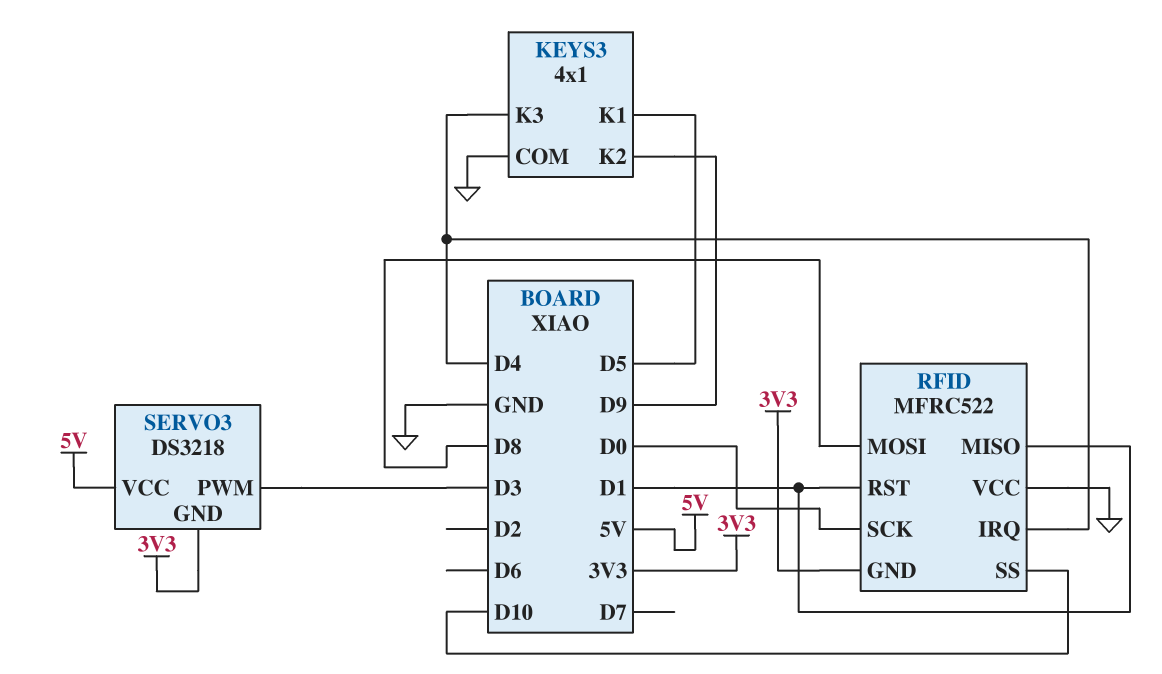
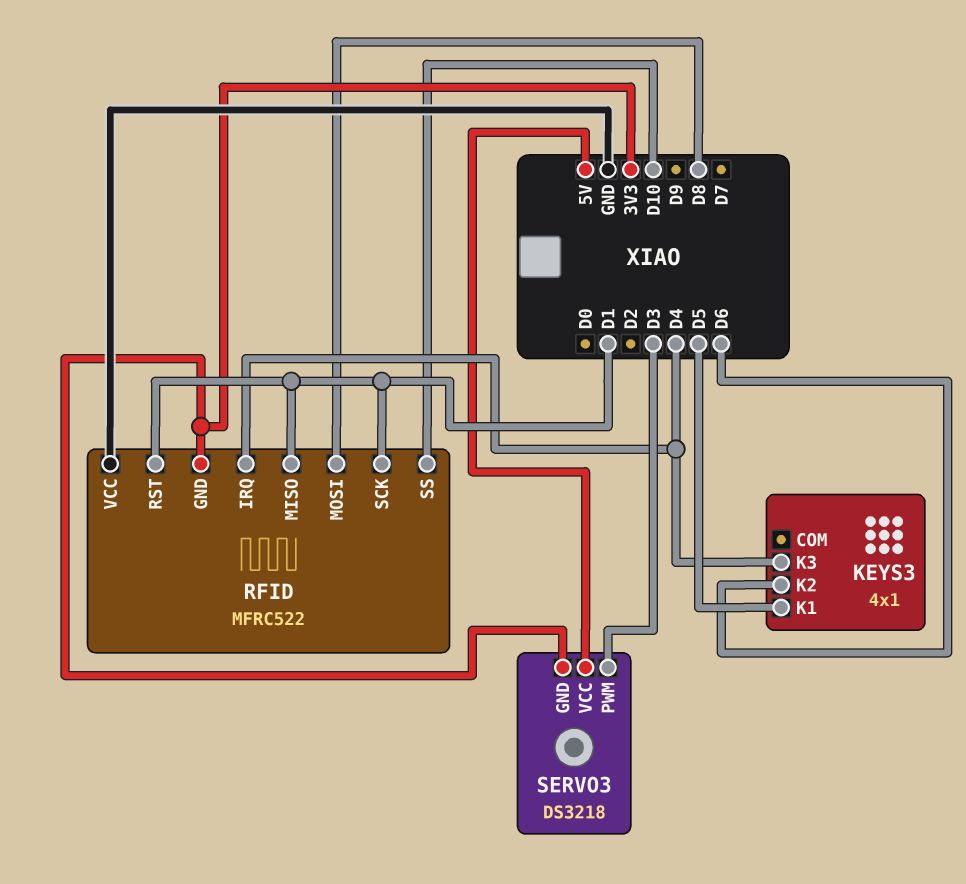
KEYS3 pin COM: GND -> none
KEYS3 pin K2: D9 -> D6
RFID pin SCK: D0 -> D1

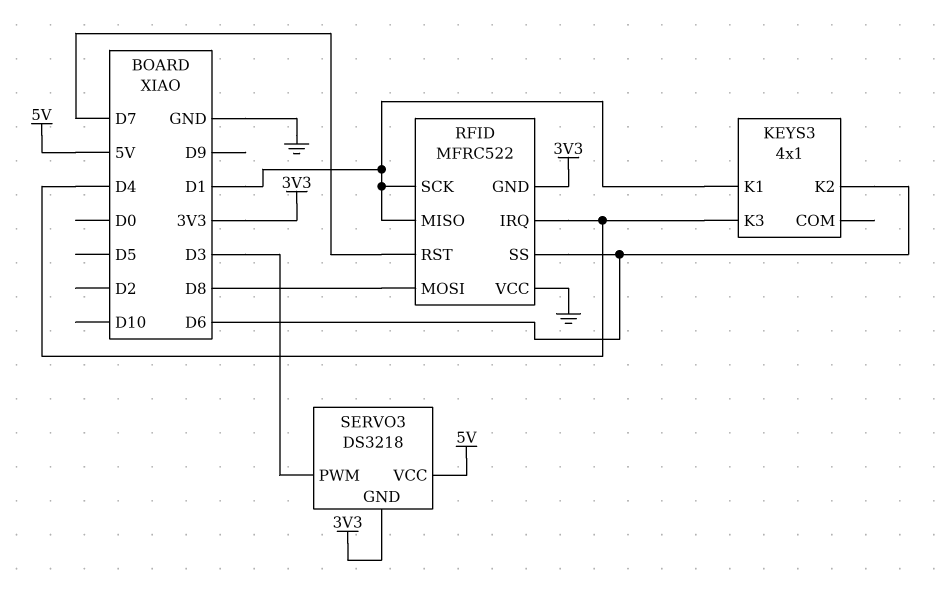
KEYS3 pin K1: D5 -> D1
RFID pin RST: D1 -> D7
RFID pin SS: D10 -> D6

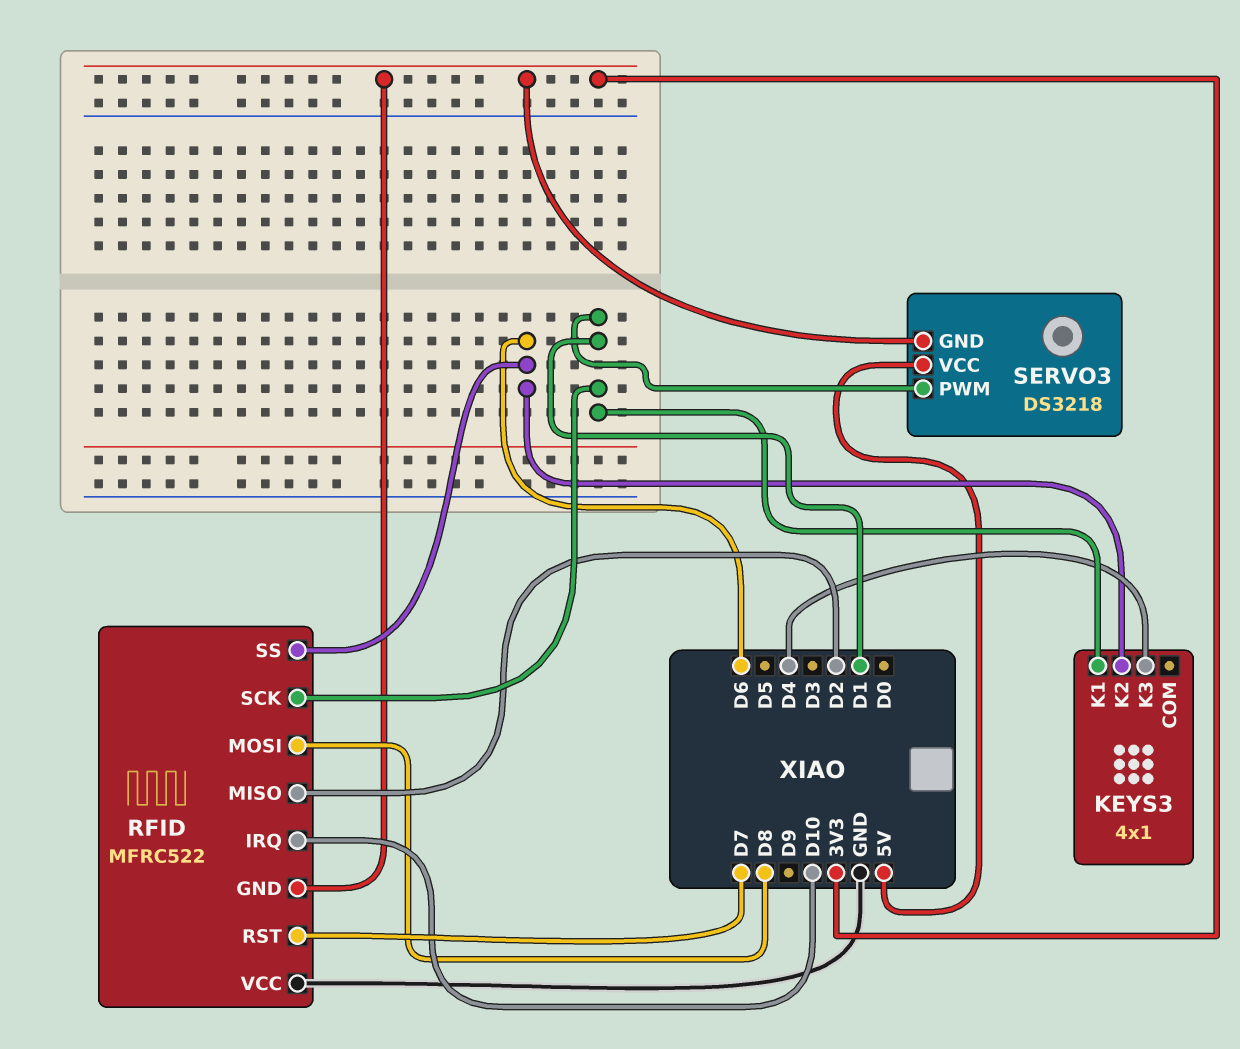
RFID pin IRQ: D4 -> D10
RFID pin MISO: D1 -> D2
SERVO3 pin PWM: D3 -> D1

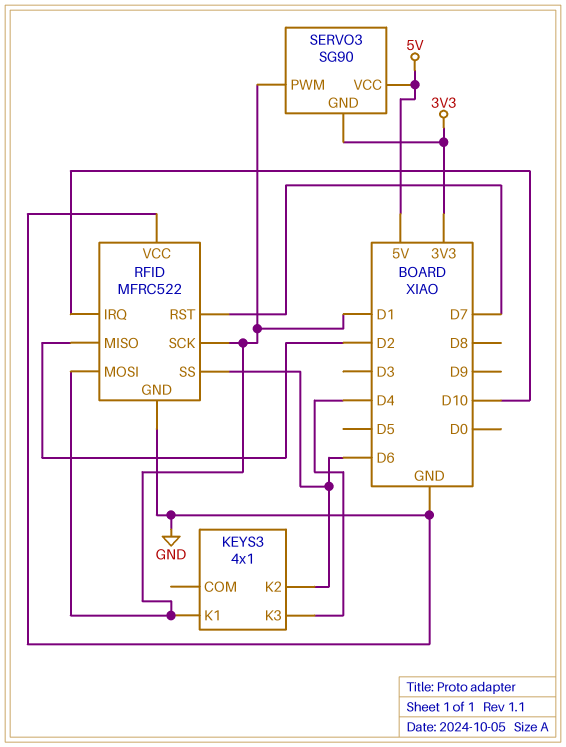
RFID pin GND: 3V3 -> GND
RFID pin MOSI: D8 -> D1
SERVO3: DS3218 -> SG90

